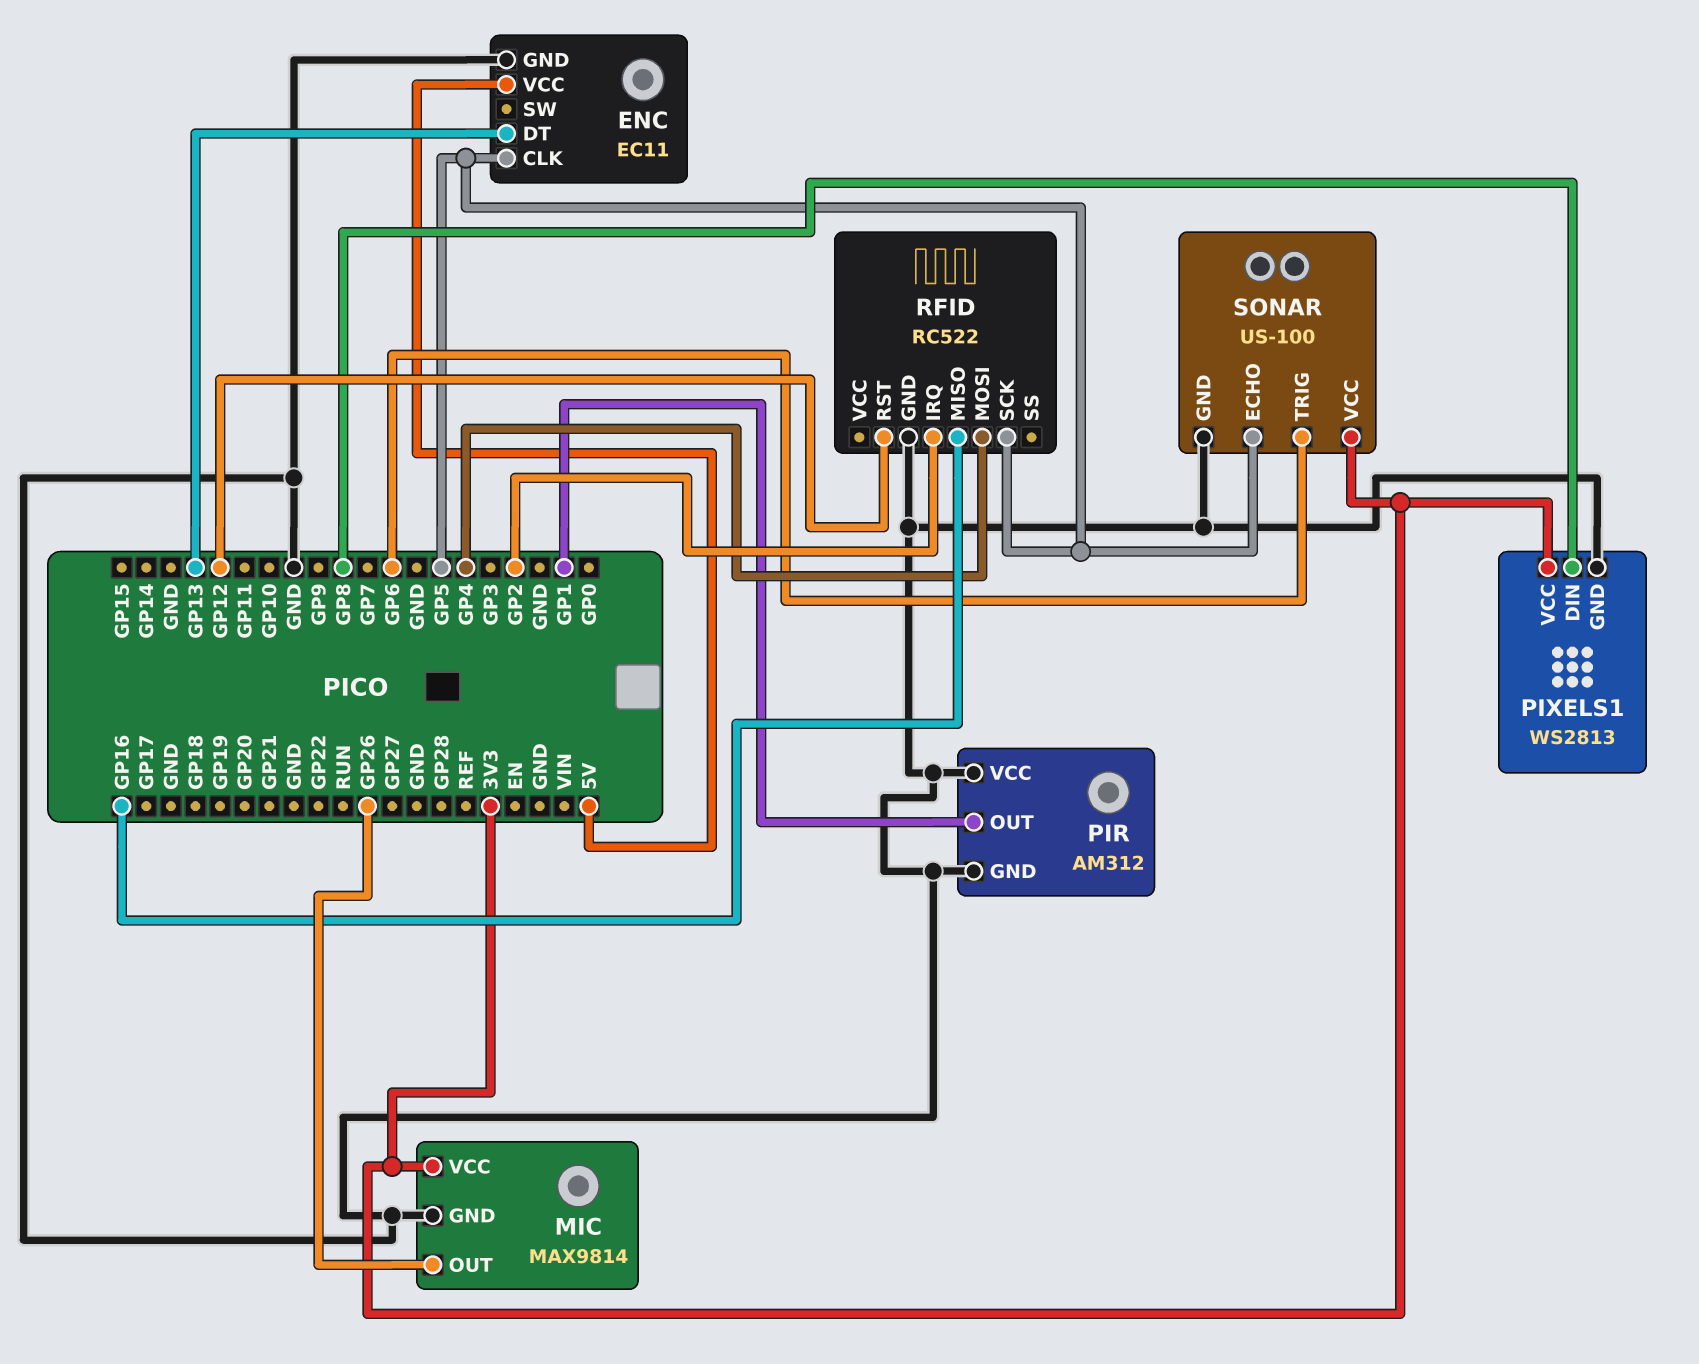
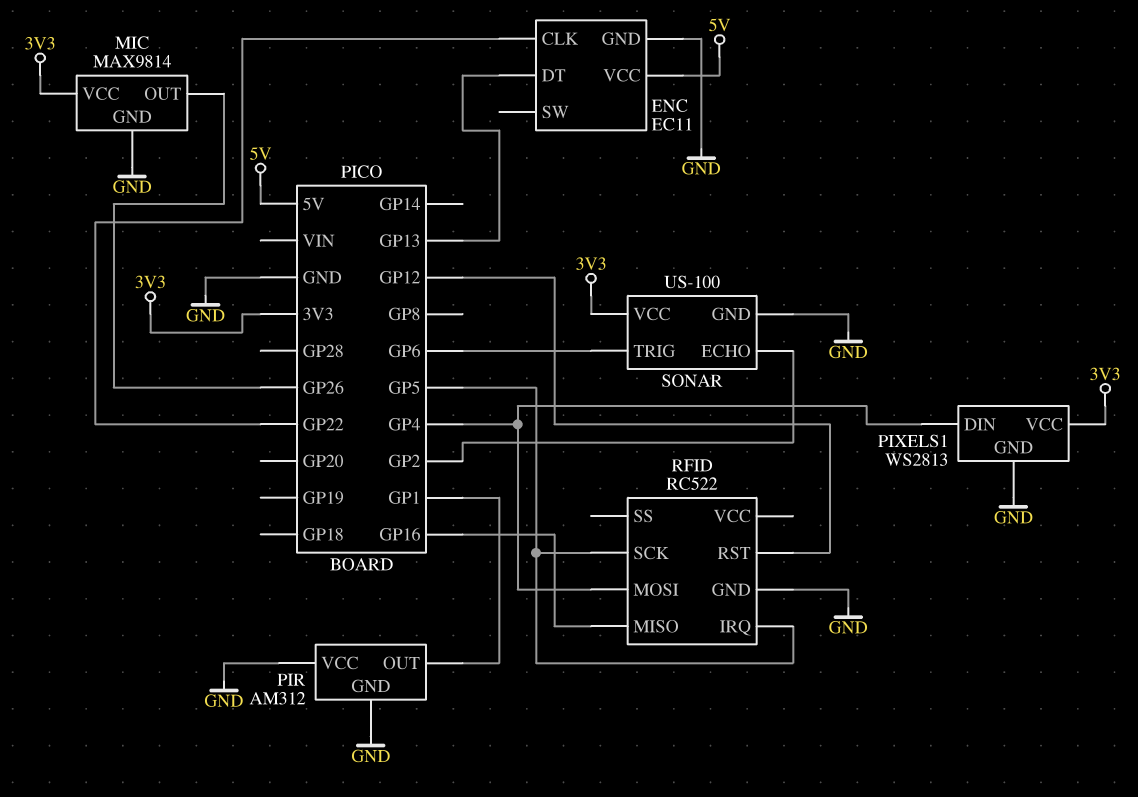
ENC pin CLK: GP5 -> GP22
PIXELS1 pin DIN: GP8 -> GP4
RFID pin IRQ: GP2 -> GP5
SONAR pin ECHO: GP5 -> GP2

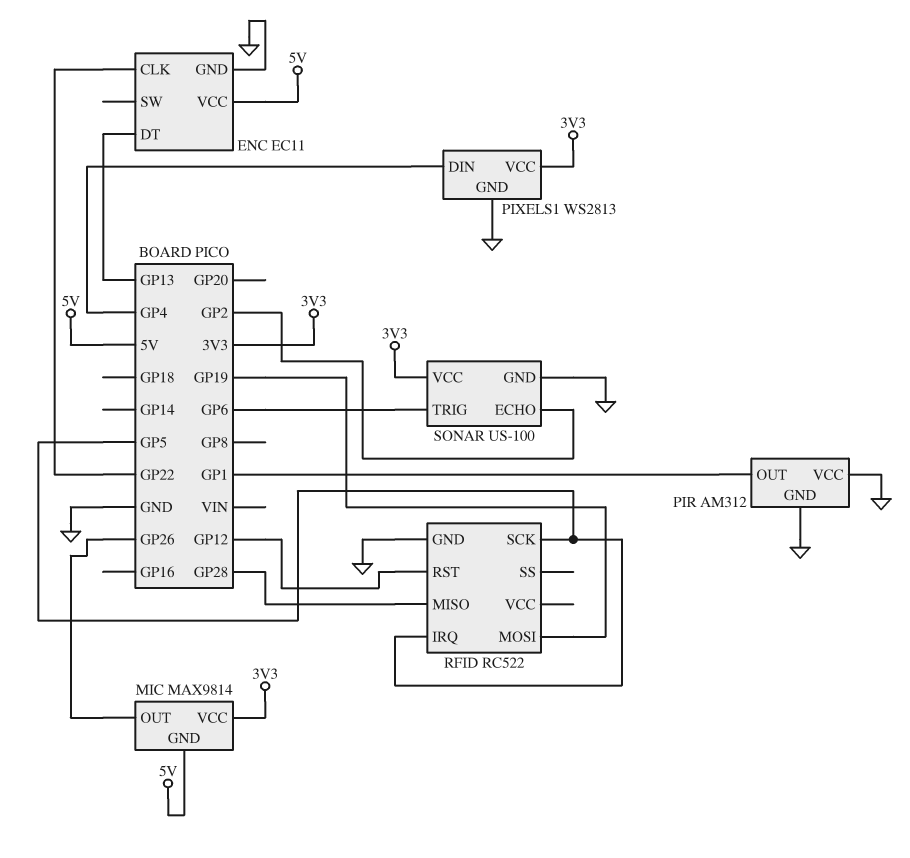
MIC pin GND: GND -> 5V
RFID pin MISO: GP16 -> GP28
RFID pin MOSI: GP4 -> GP19

